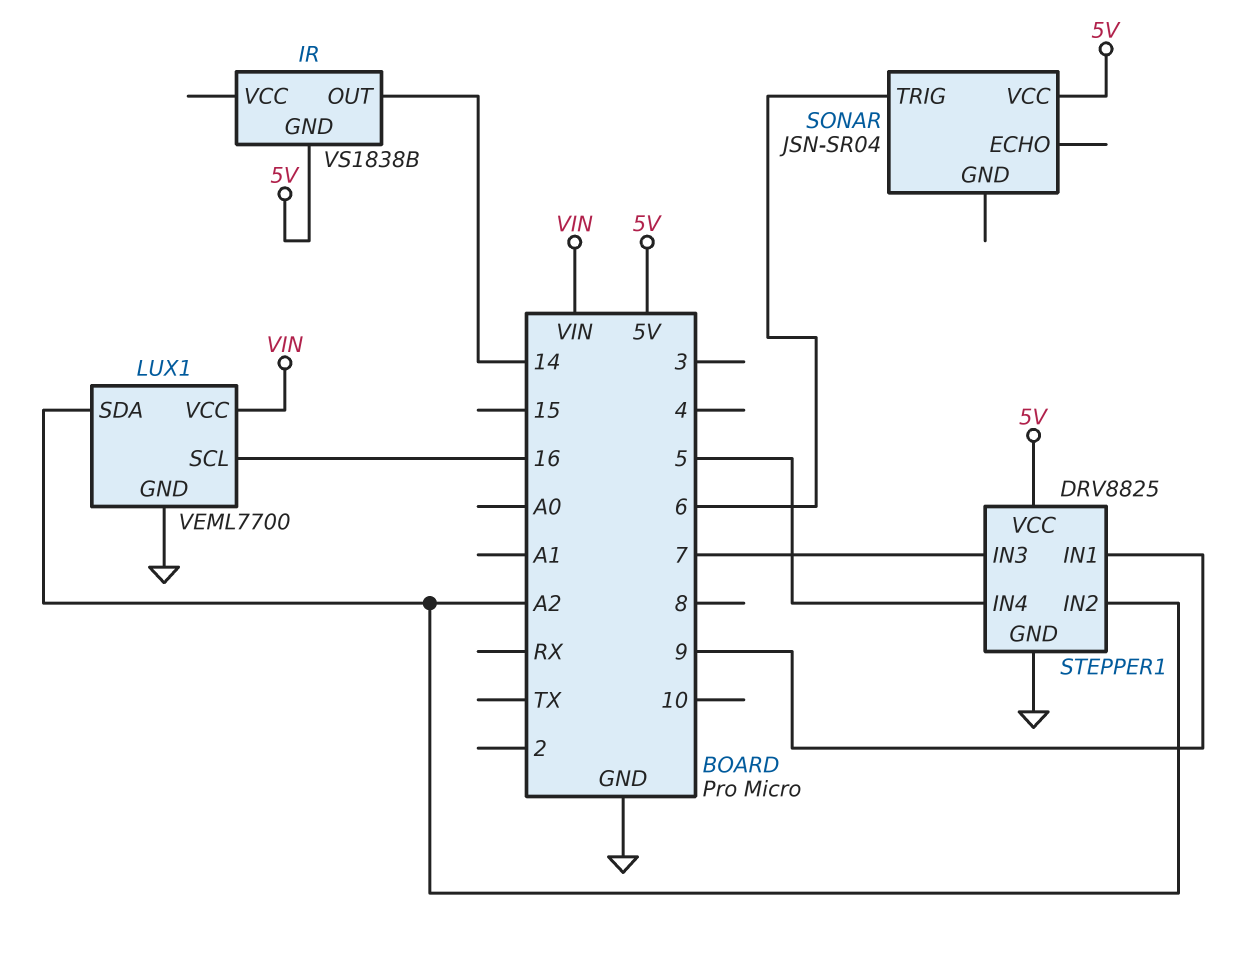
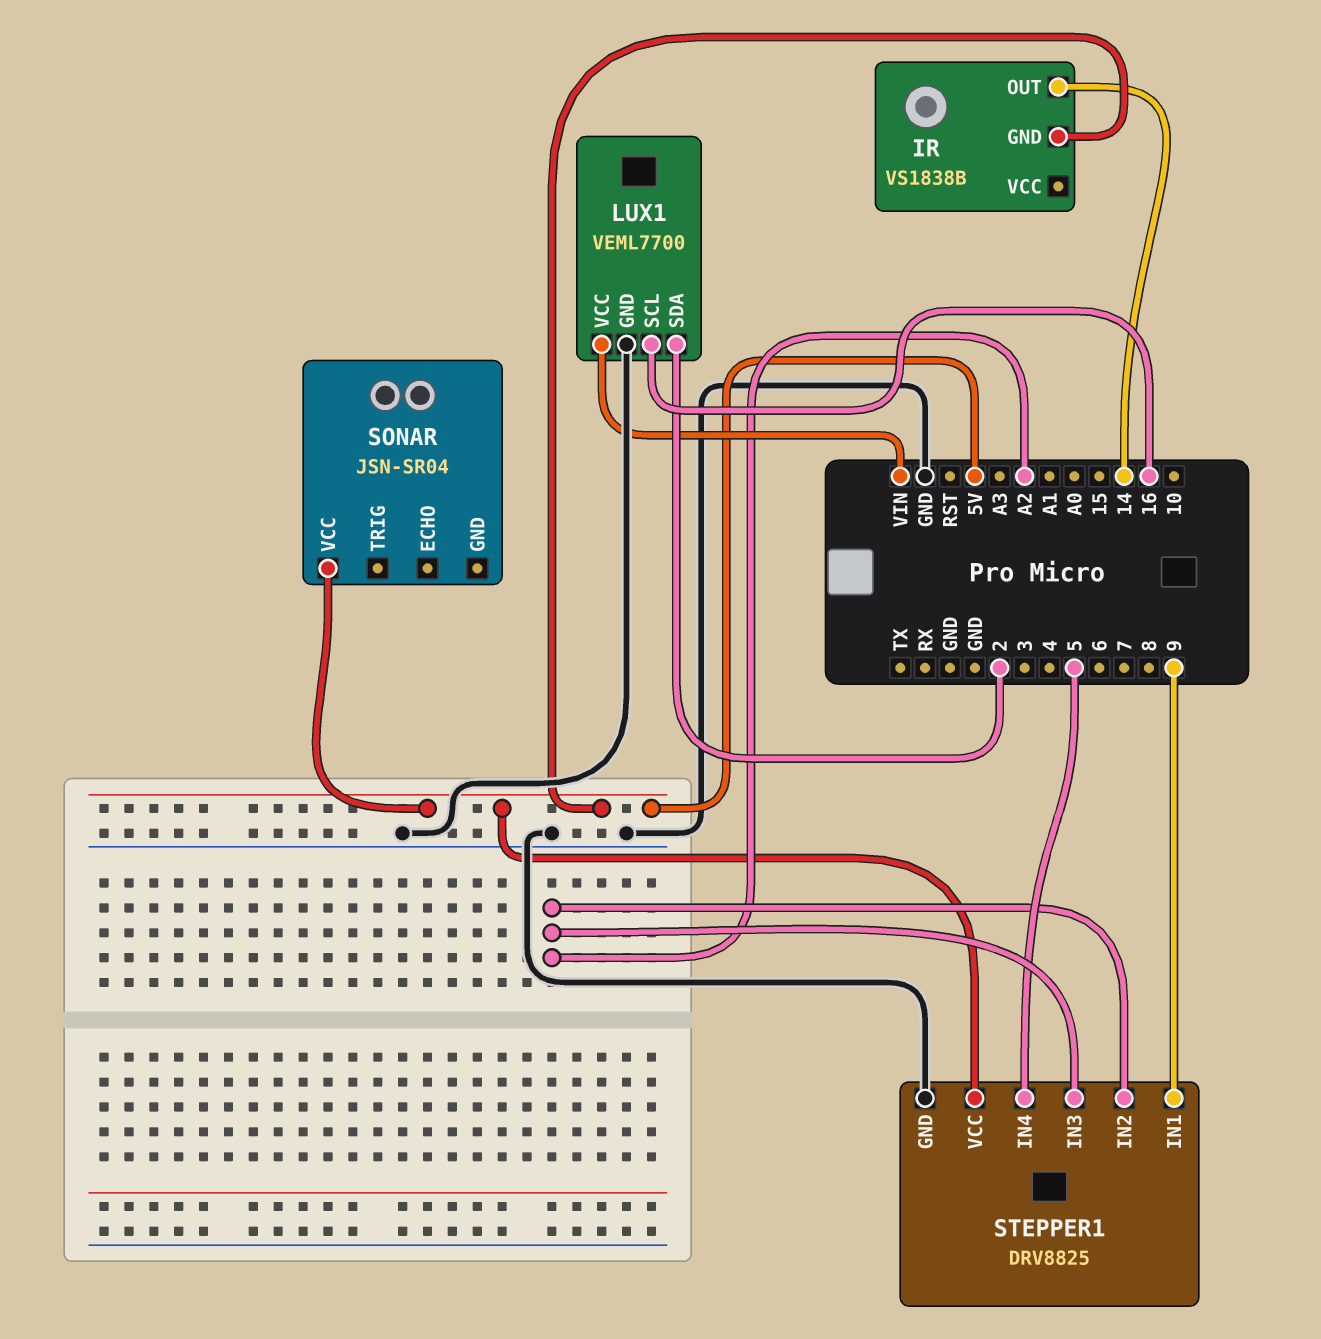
LUX1 pin SDA: A2 -> 2
SONAR pin TRIG: 6 -> none
STEPPER1 pin IN3: 7 -> A2

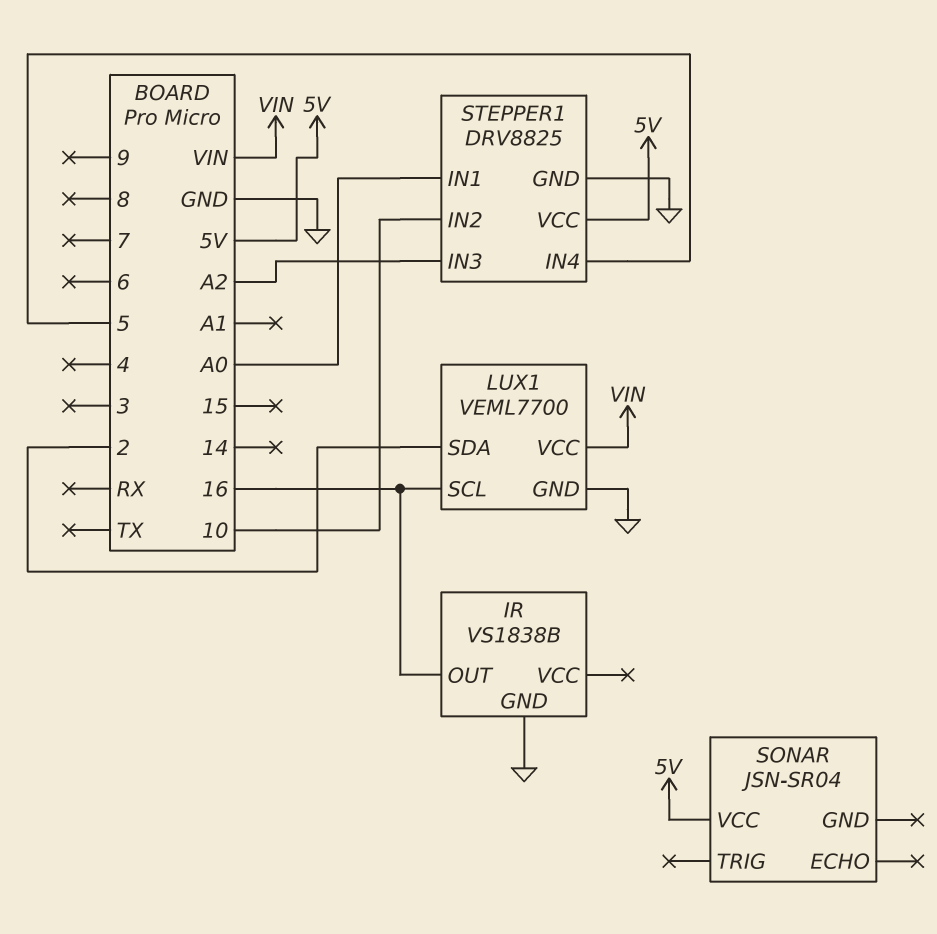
IR pin GND: 5V -> GND
IR pin OUT: 14 -> 16
STEPPER1 pin IN1: 9 -> A0
STEPPER1 pin IN2: A2 -> 10

